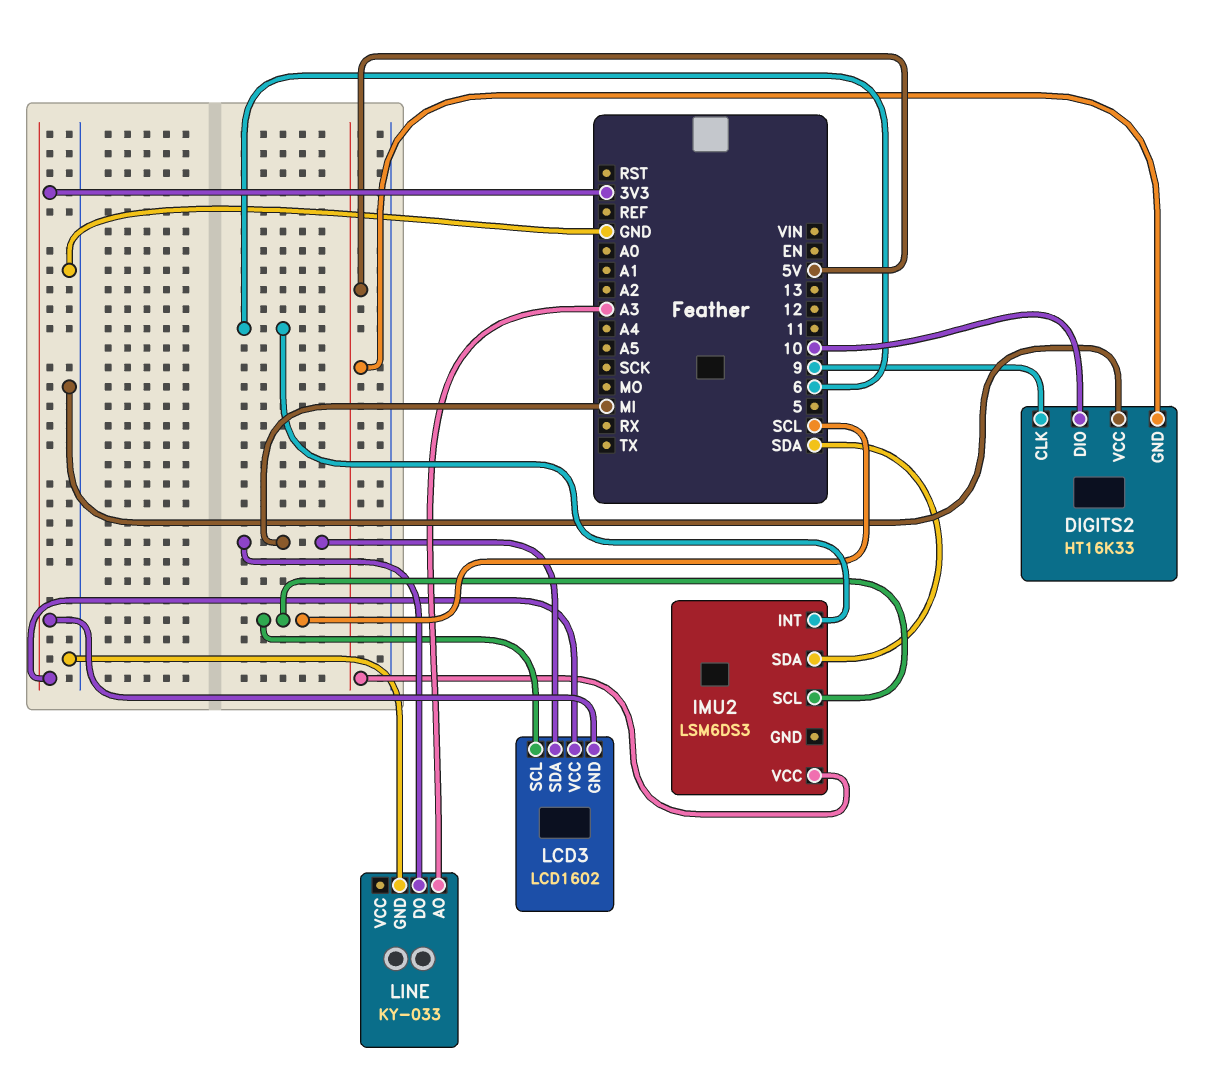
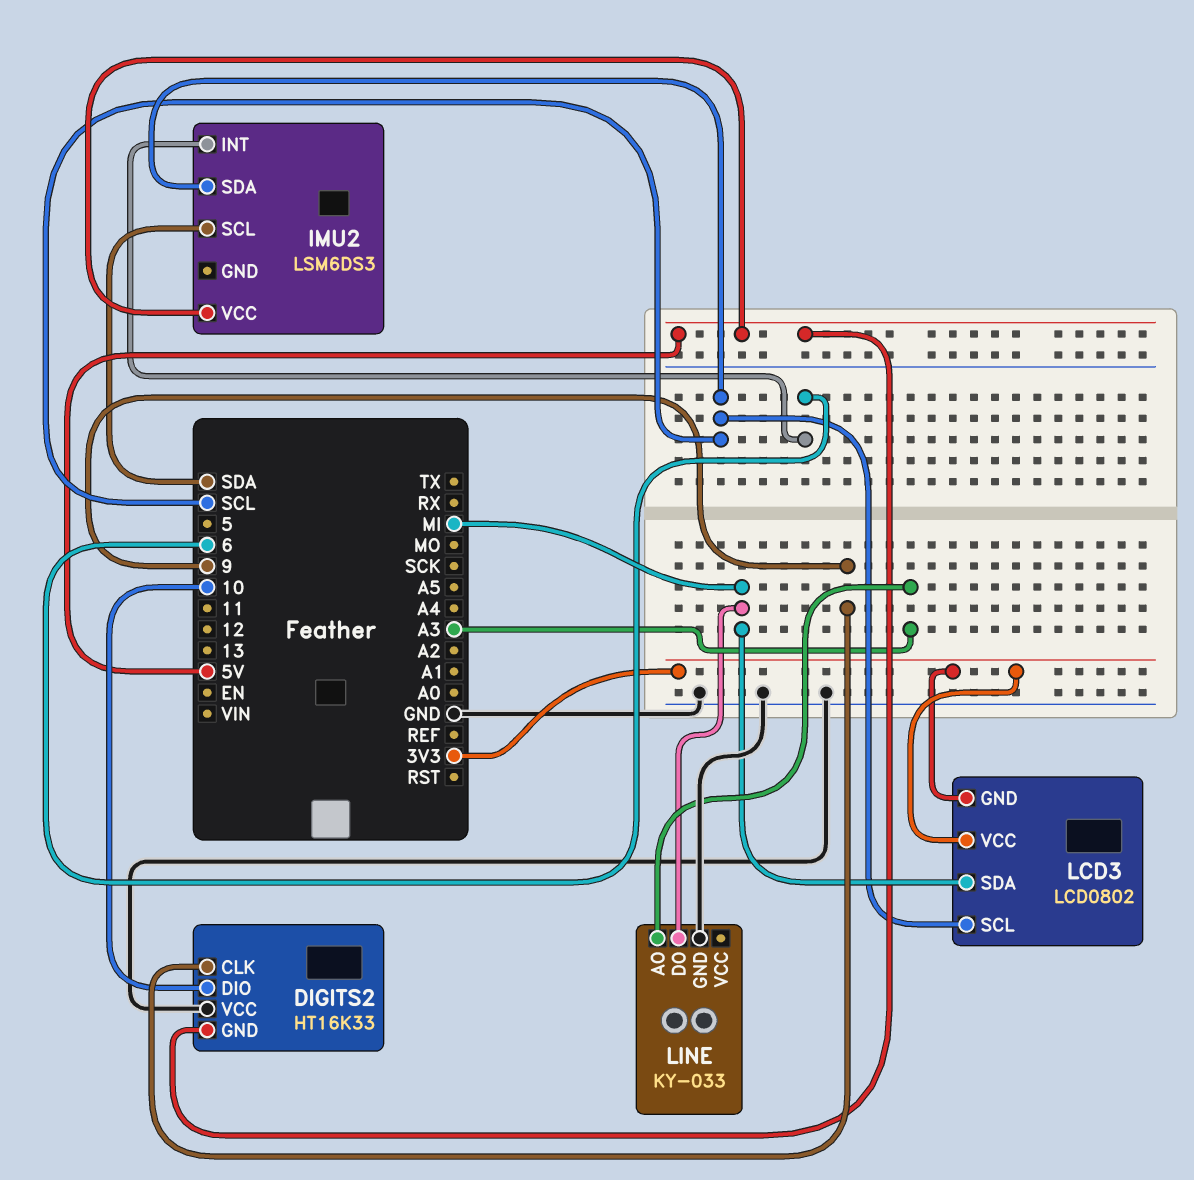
IMU2 pin SCL: SCL -> SDA
IMU2 pin SDA: SDA -> SCL
LCD3: LCD1602 -> LCD0802

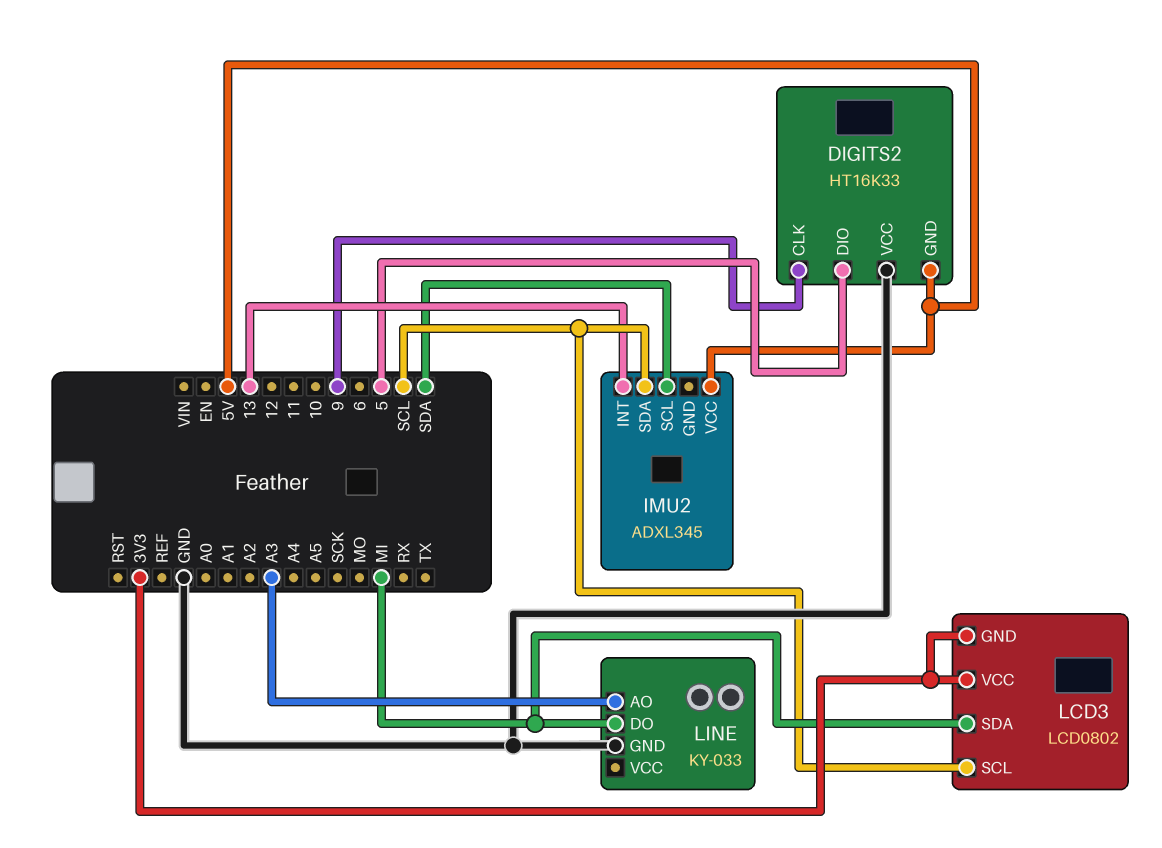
DIGITS2 pin DIO: 10 -> 5
IMU2: LSM6DS3 -> ADXL345
IMU2 pin INT: 6 -> 13

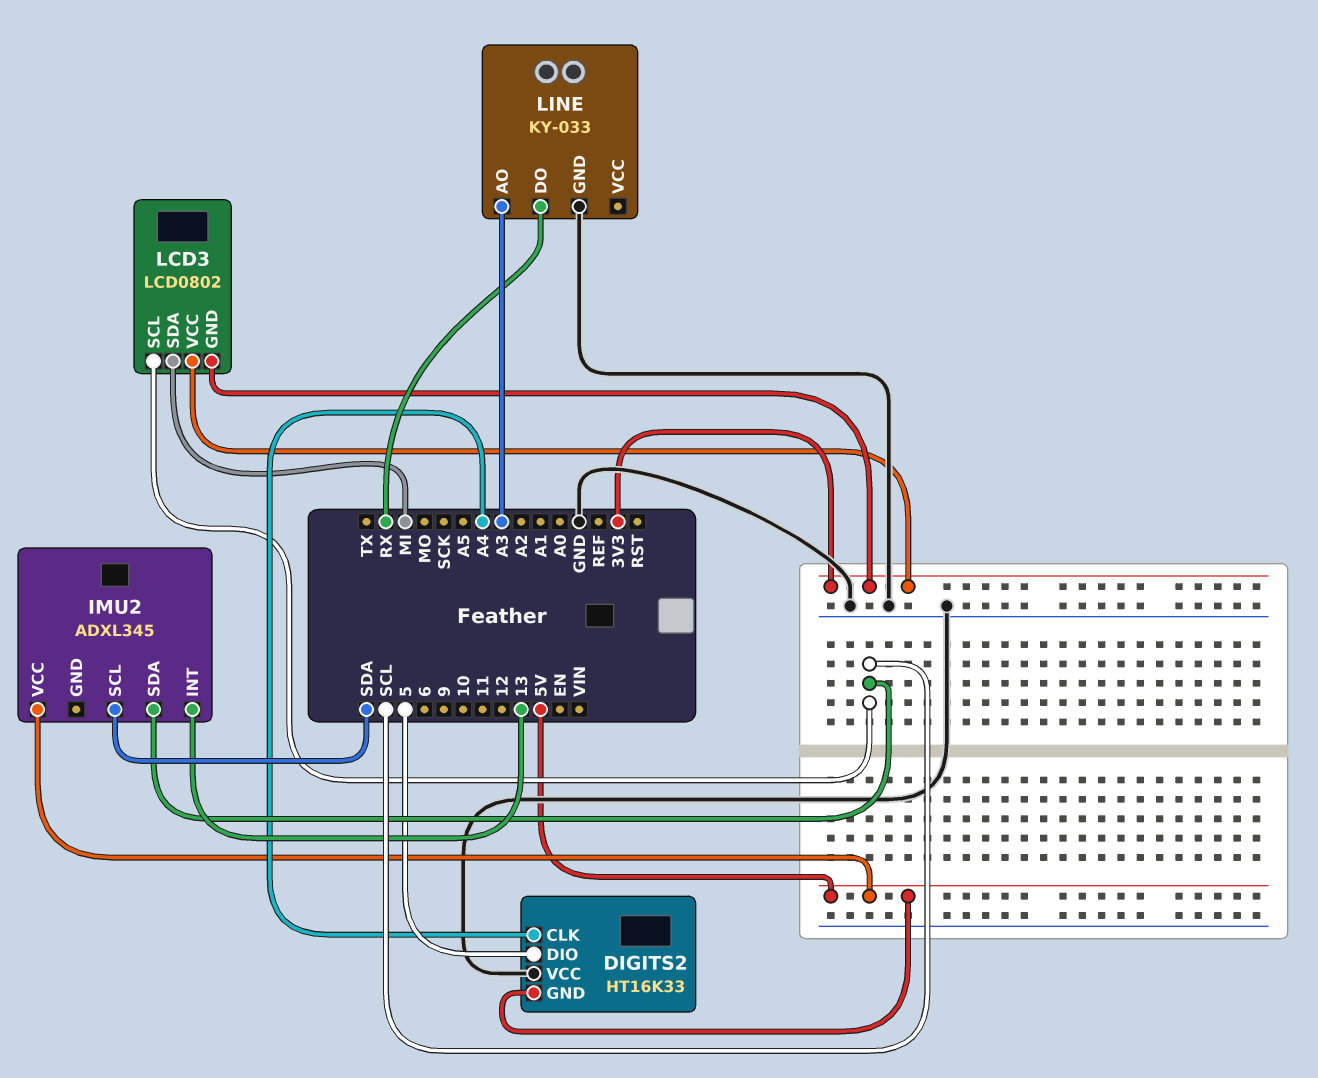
DIGITS2 pin CLK: 9 -> A4
LINE pin DO: MI -> RX

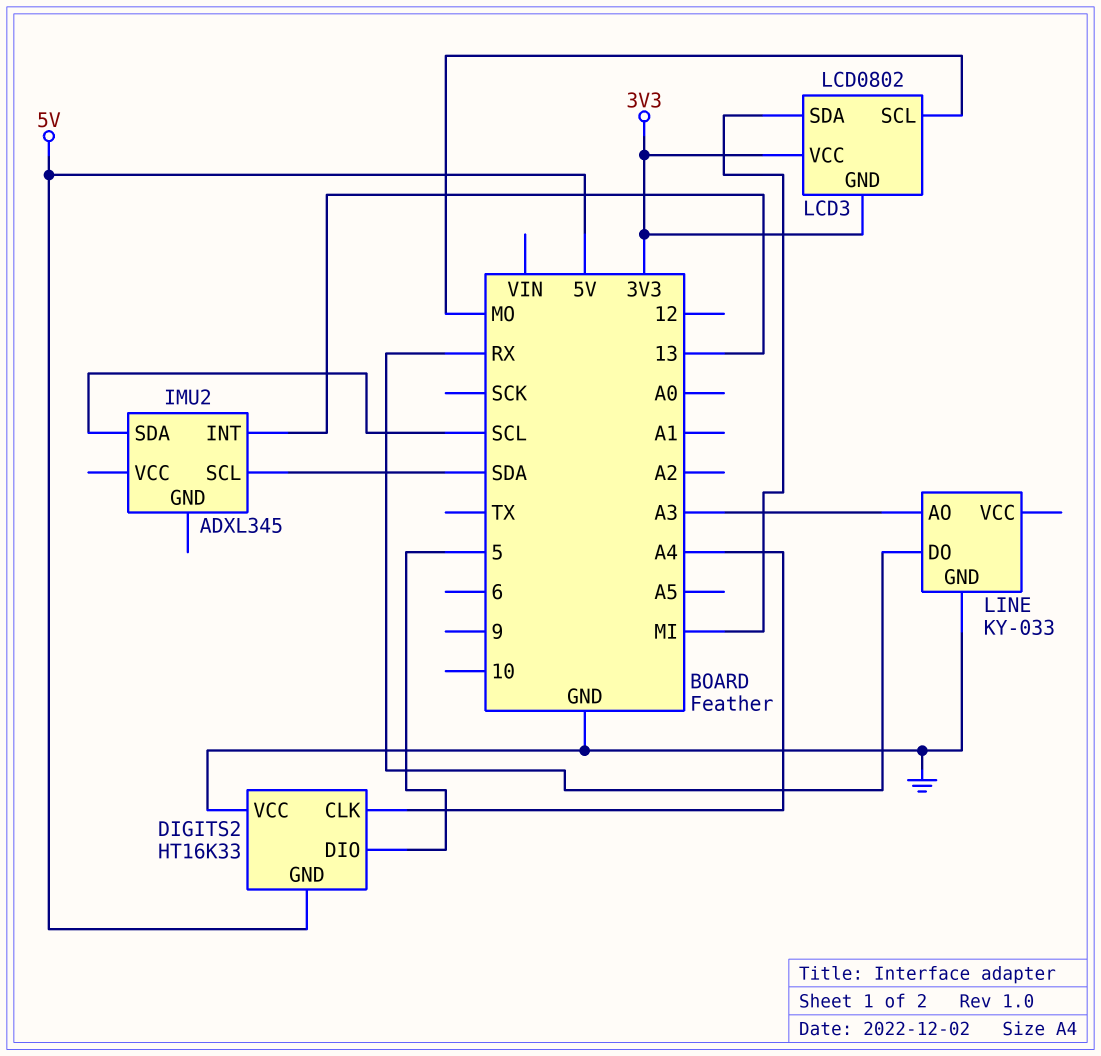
IMU2 pin VCC: 5V -> none
LCD3 pin SCL: SCL -> MO

